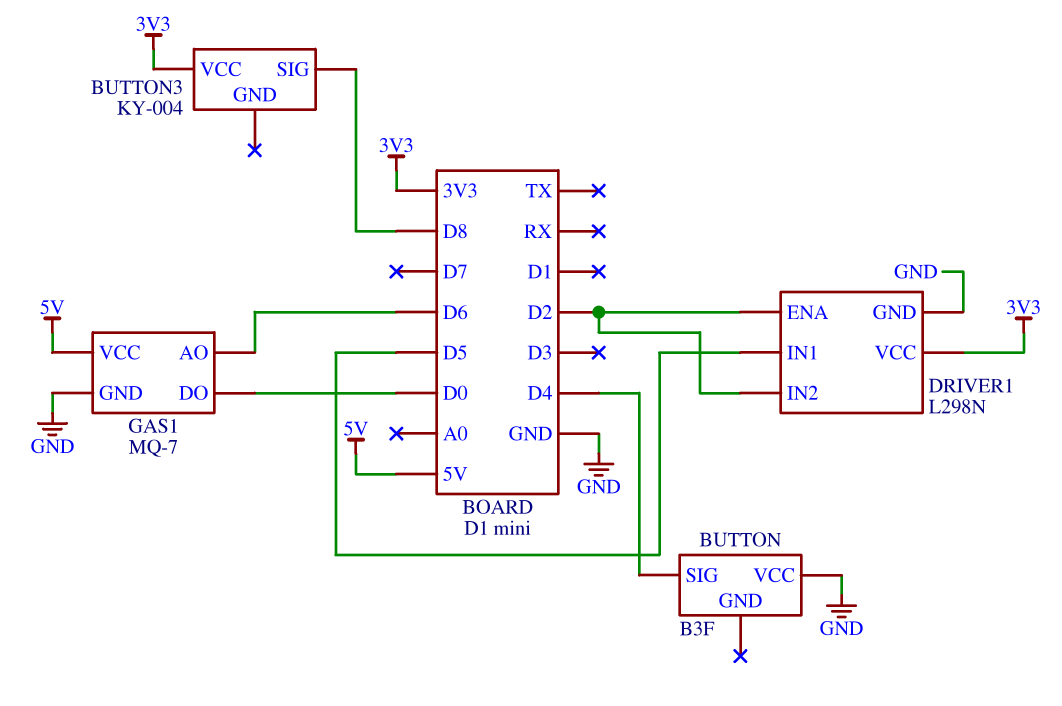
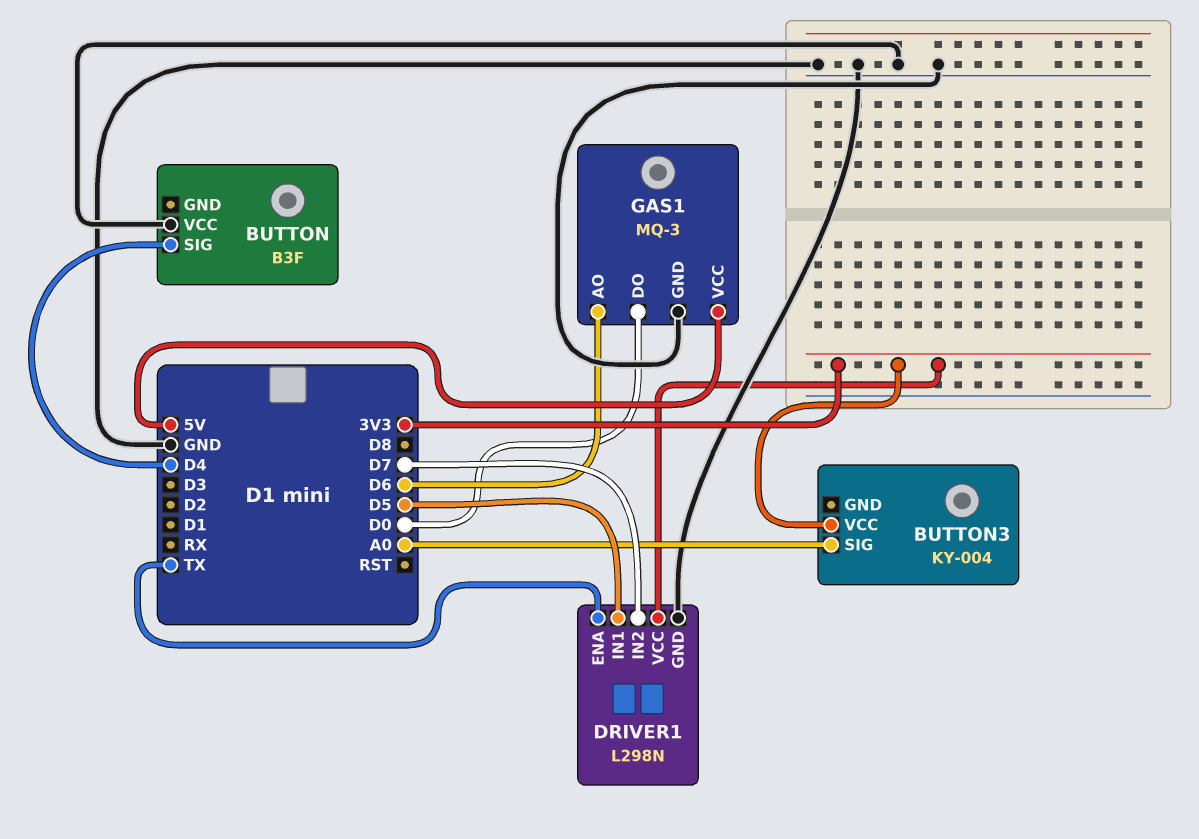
BUTTON3 pin SIG: D8 -> A0
DRIVER1 pin ENA: D2 -> TX
DRIVER1 pin IN2: D2 -> D7
GAS1: MQ-7 -> MQ-3

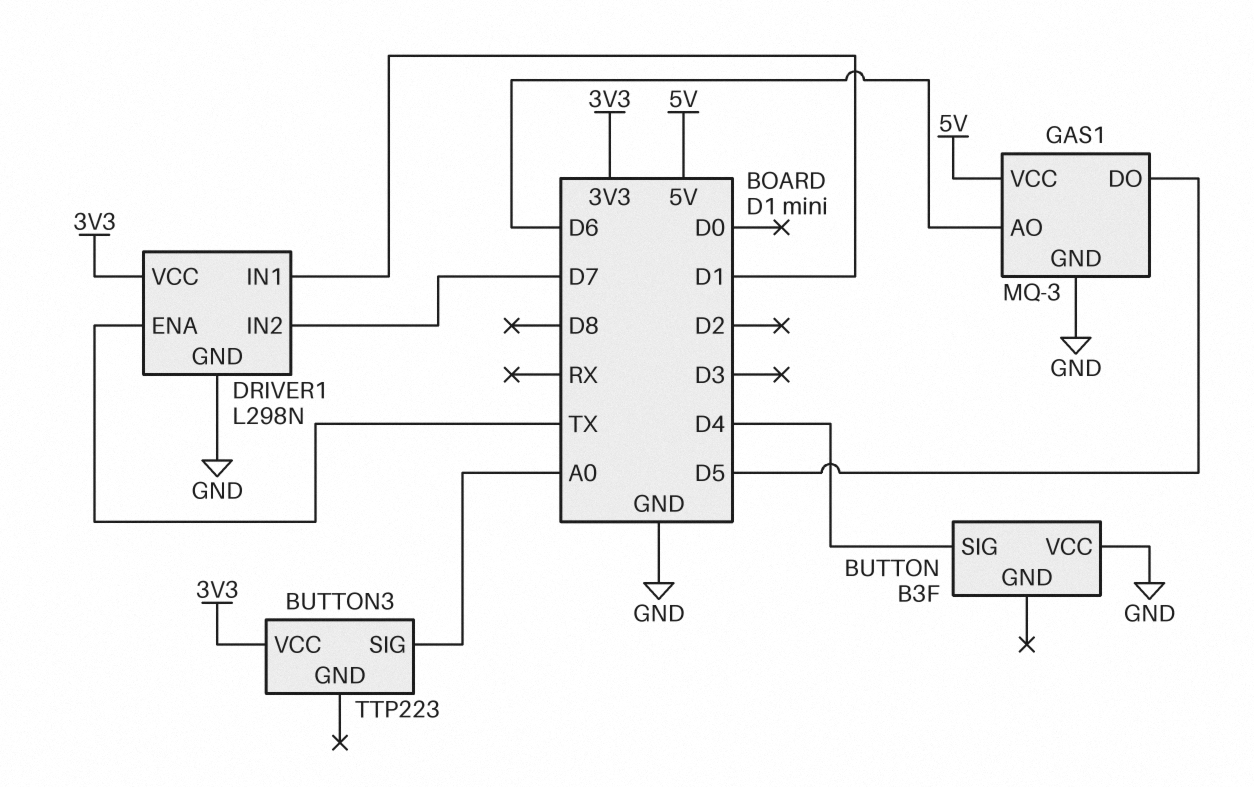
BUTTON3: KY-004 -> TTP223
DRIVER1 pin IN1: D5 -> D1
GAS1 pin DO: D0 -> D5

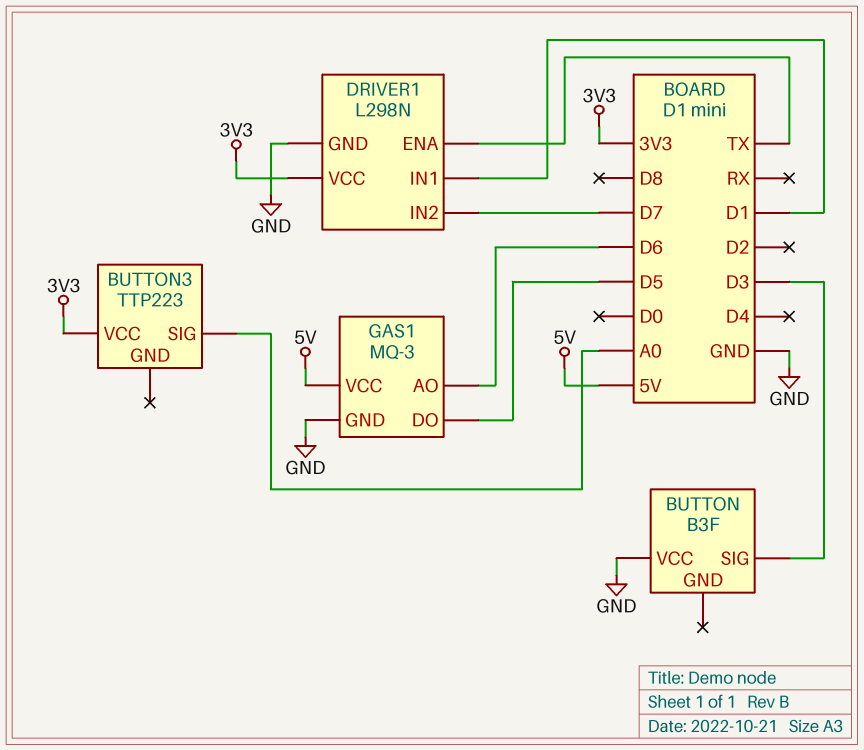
BUTTON pin SIG: D4 -> D3

